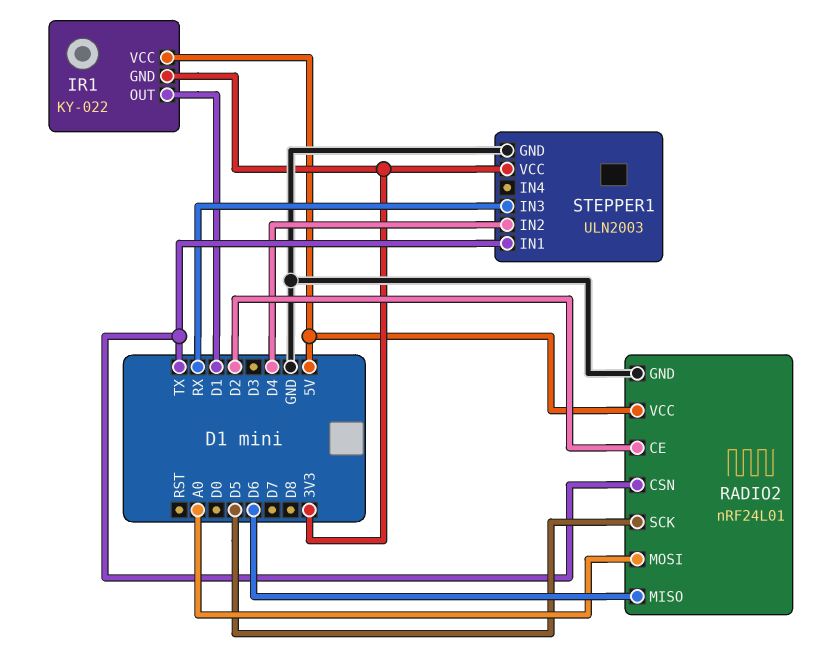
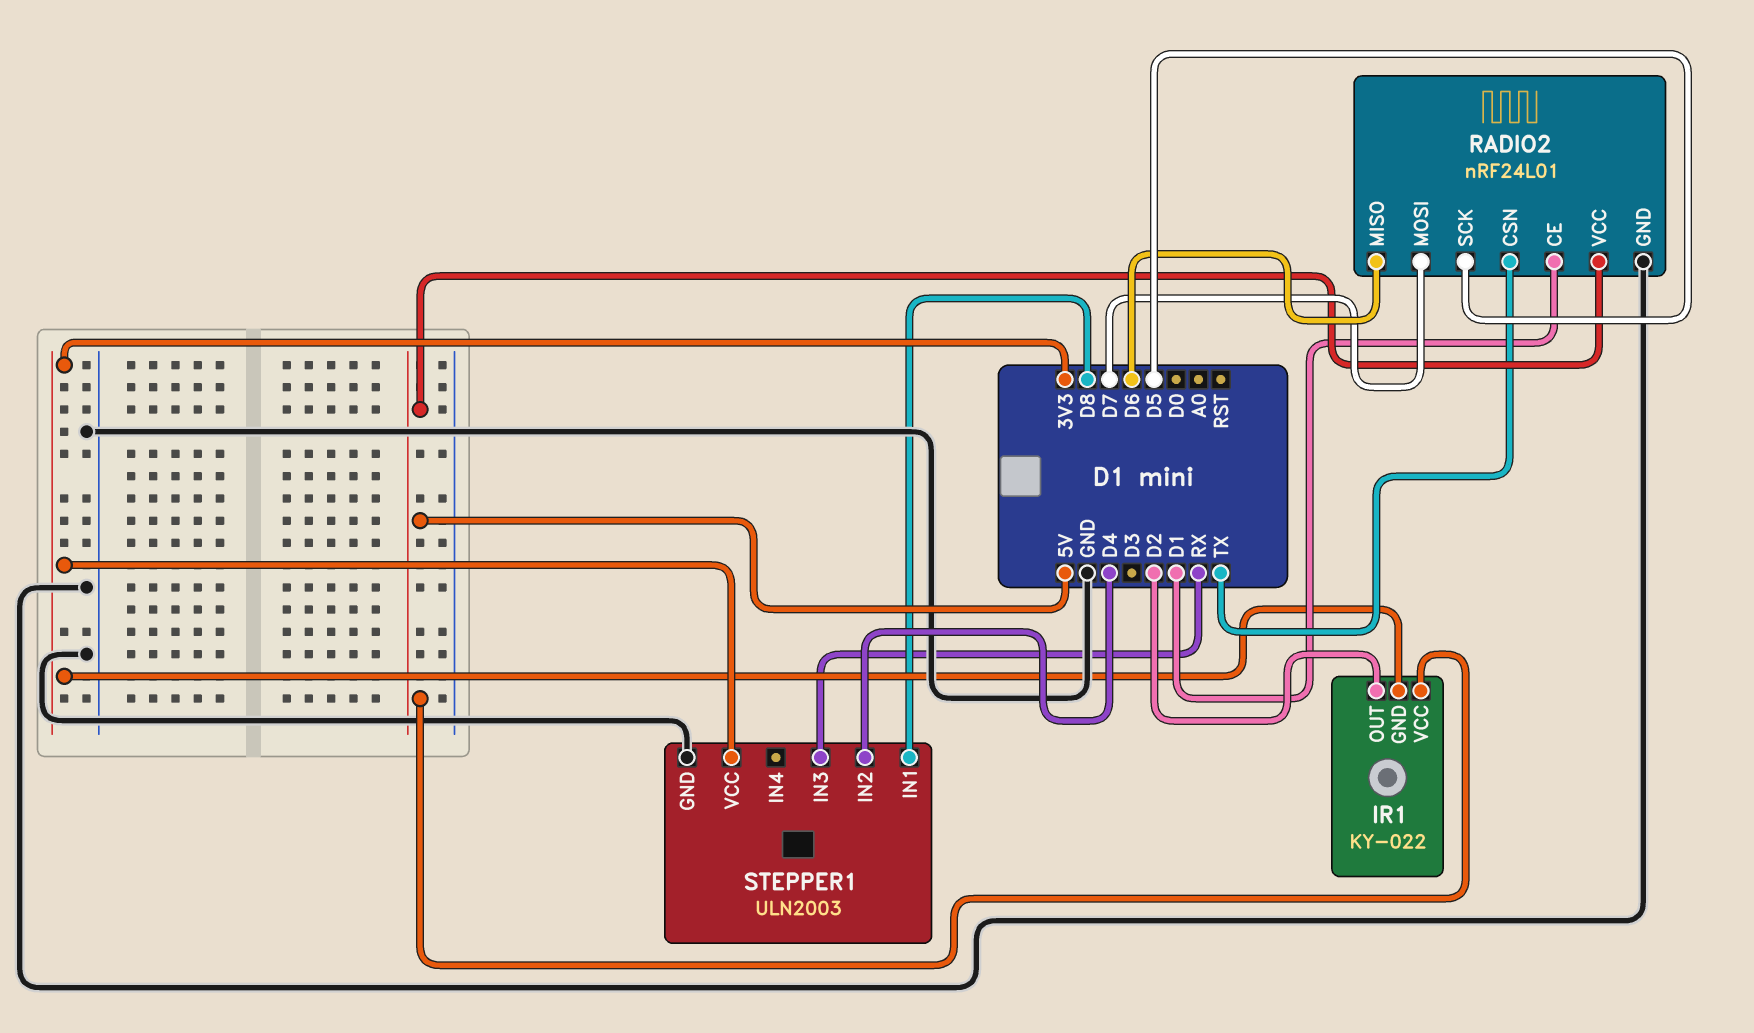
IR1 pin OUT: D1 -> D2
RADIO2 pin CE: D2 -> D1
RADIO2 pin MOSI: A0 -> D7
STEPPER1 pin IN1: TX -> D8

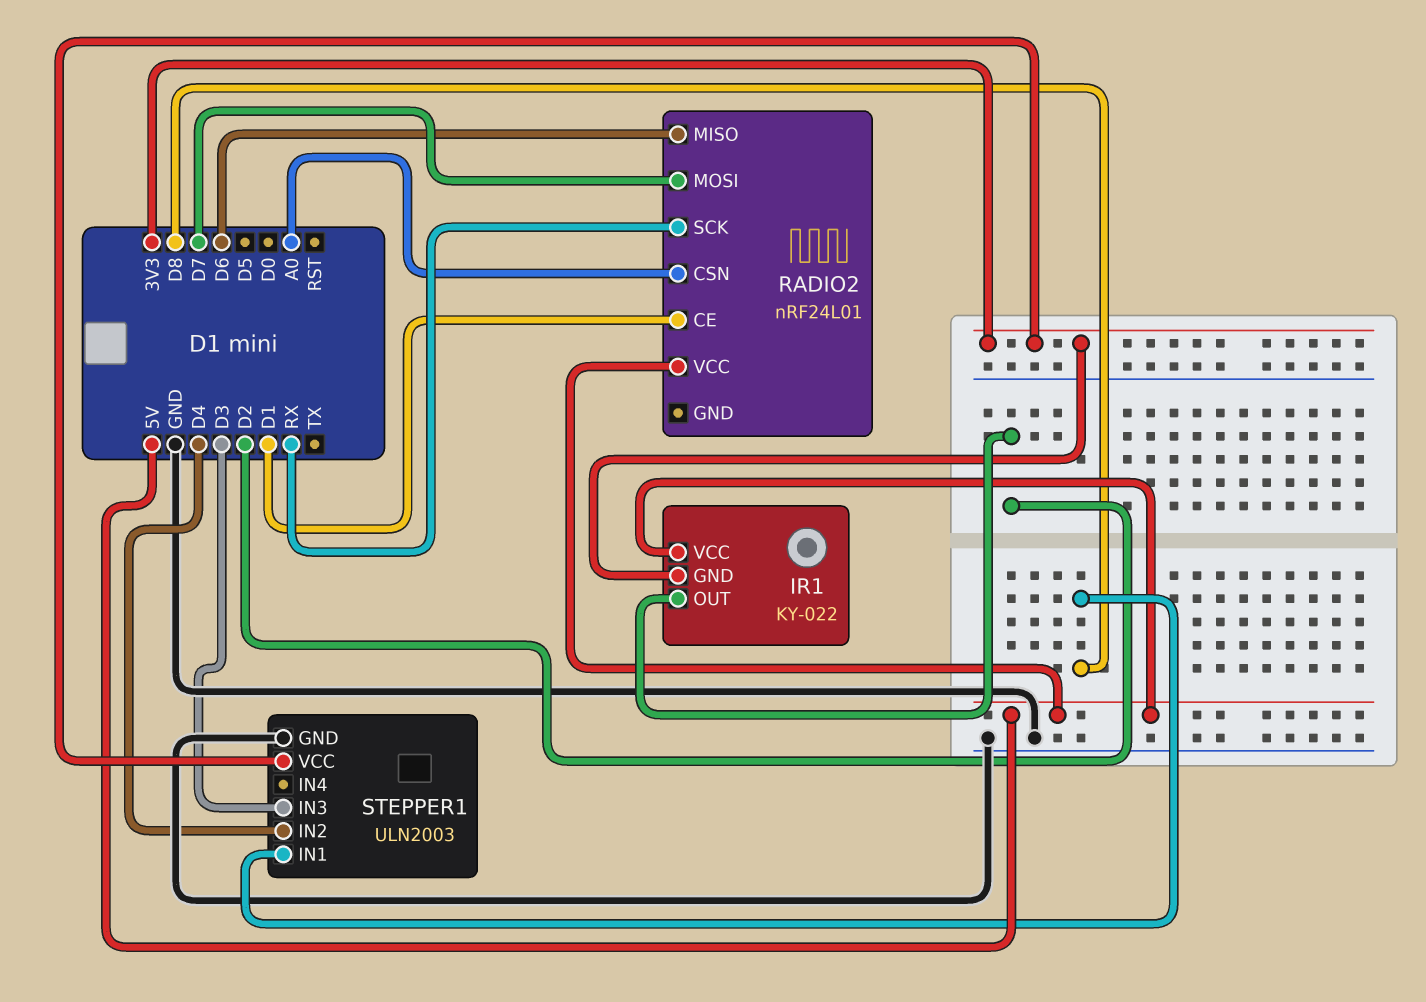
RADIO2 pin CSN: TX -> A0
RADIO2 pin GND: GND -> none
RADIO2 pin SCK: D5 -> RX
STEPPER1 pin IN3: RX -> D3

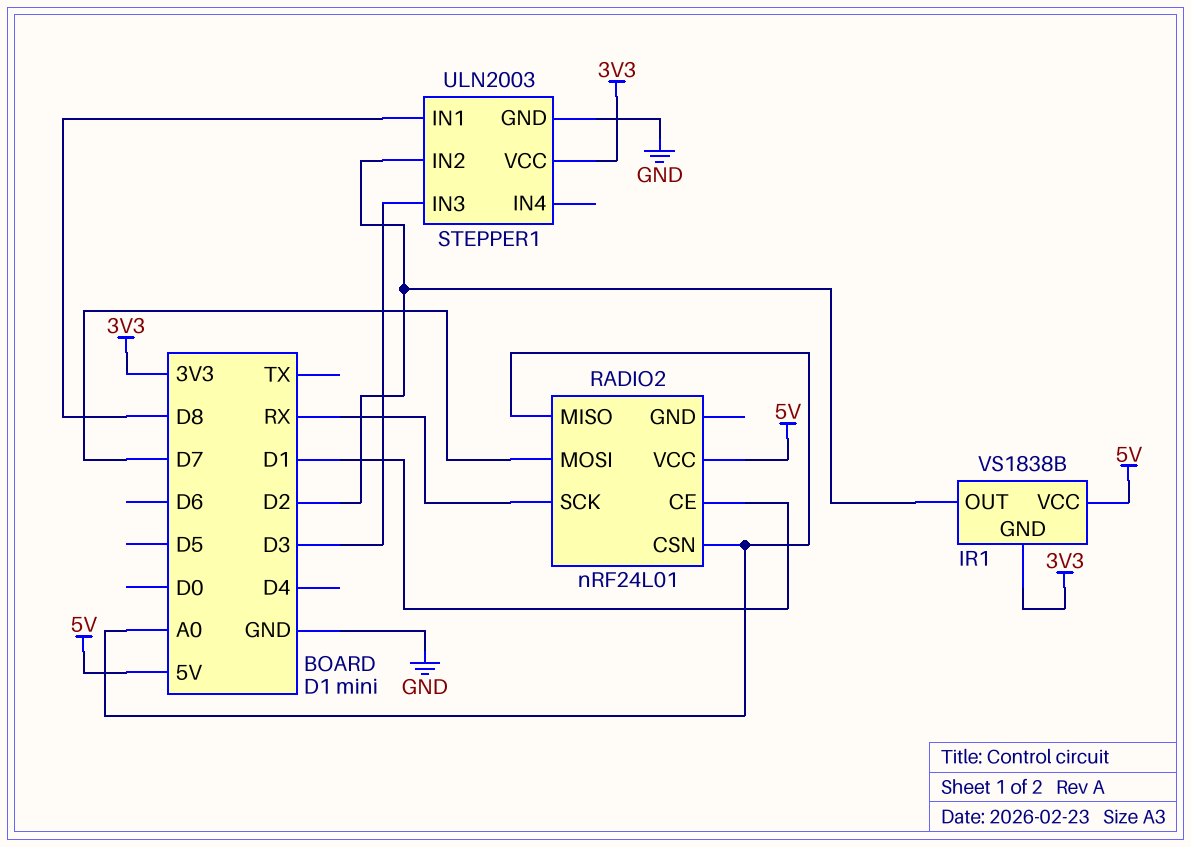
IR1: KY-022 -> VS1838B
RADIO2 pin MISO: D6 -> A0
STEPPER1 pin IN2: D4 -> D2

